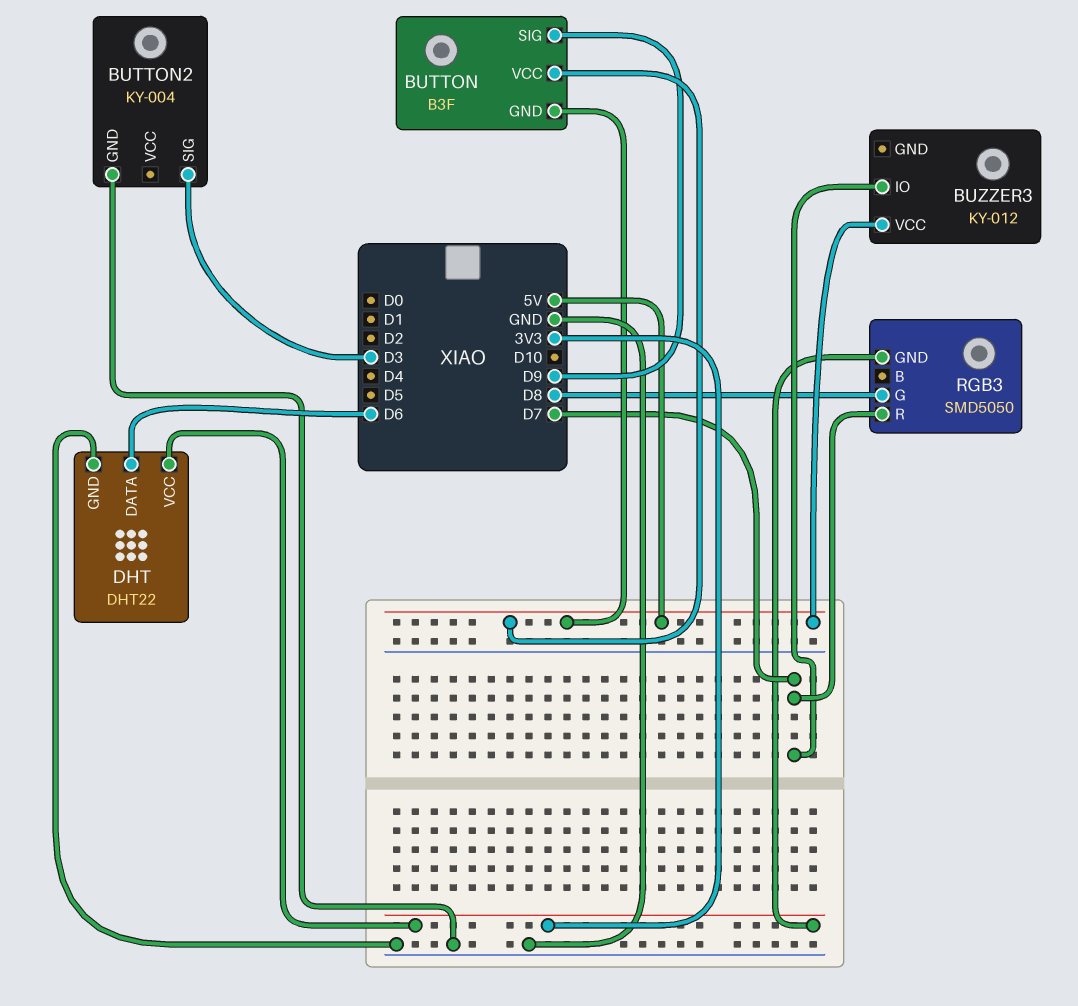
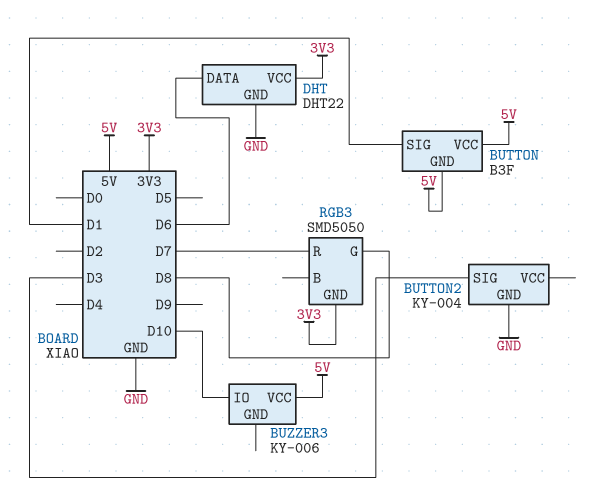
BUTTON pin SIG: D9 -> D1
BUZZER3: KY-012 -> KY-006
BUZZER3 pin IO: D7 -> D10

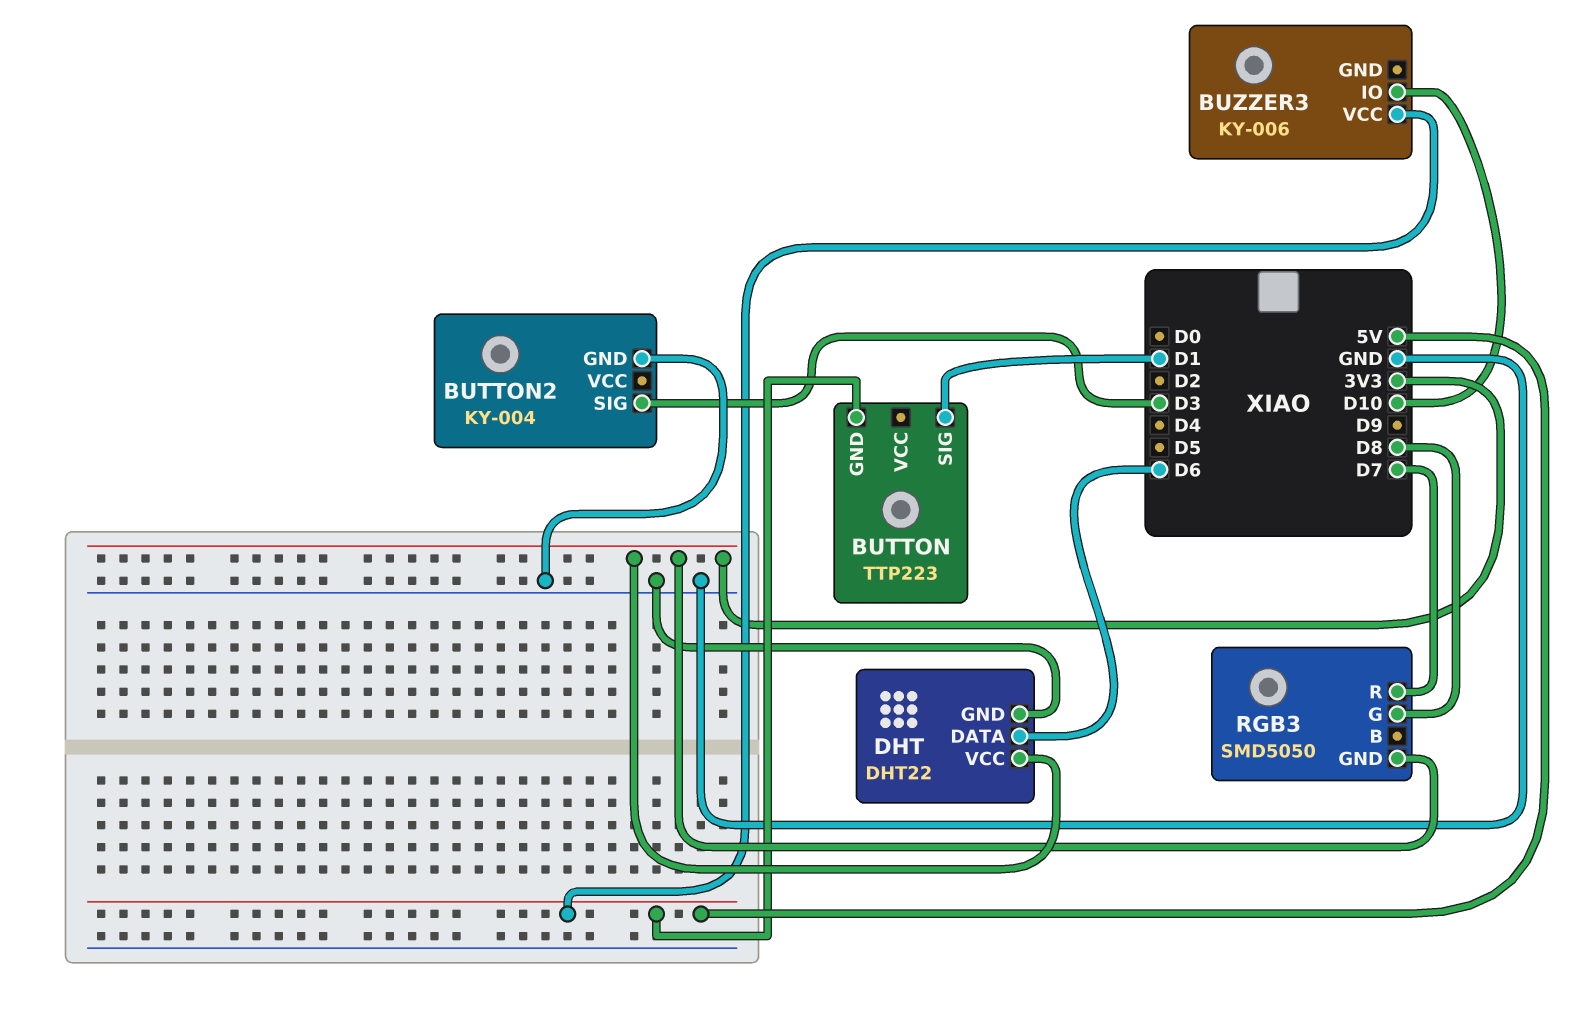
BUTTON: B3F -> TTP223
BUTTON pin VCC: 5V -> none

